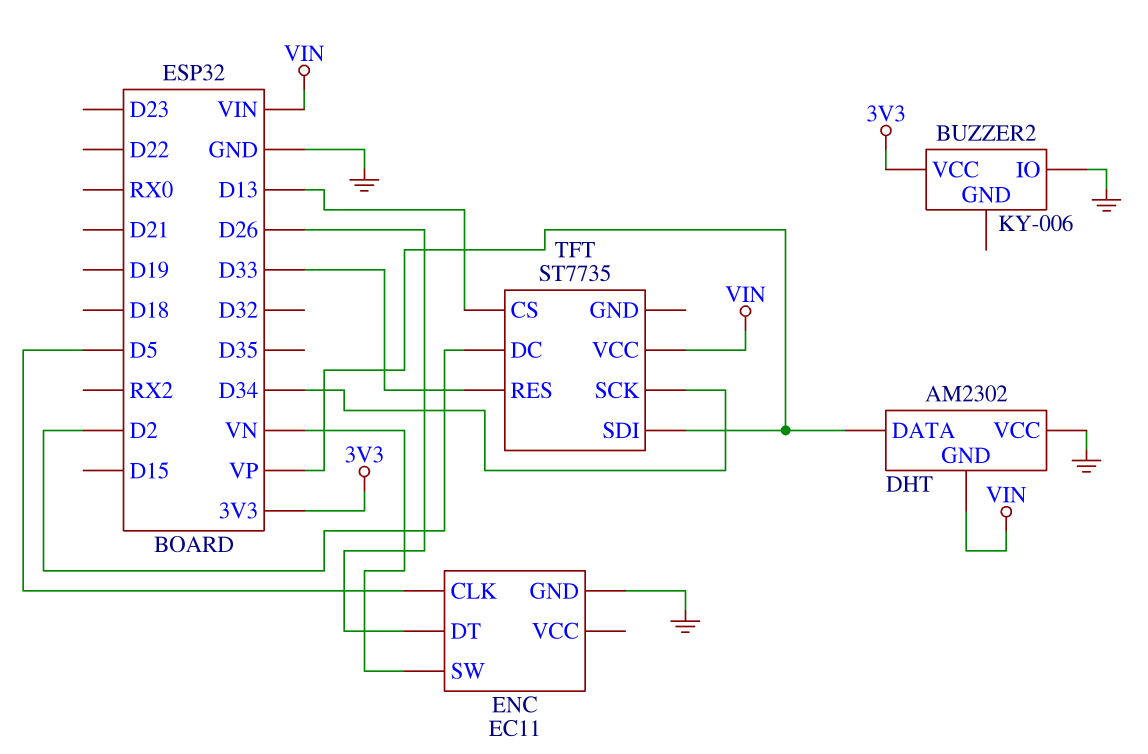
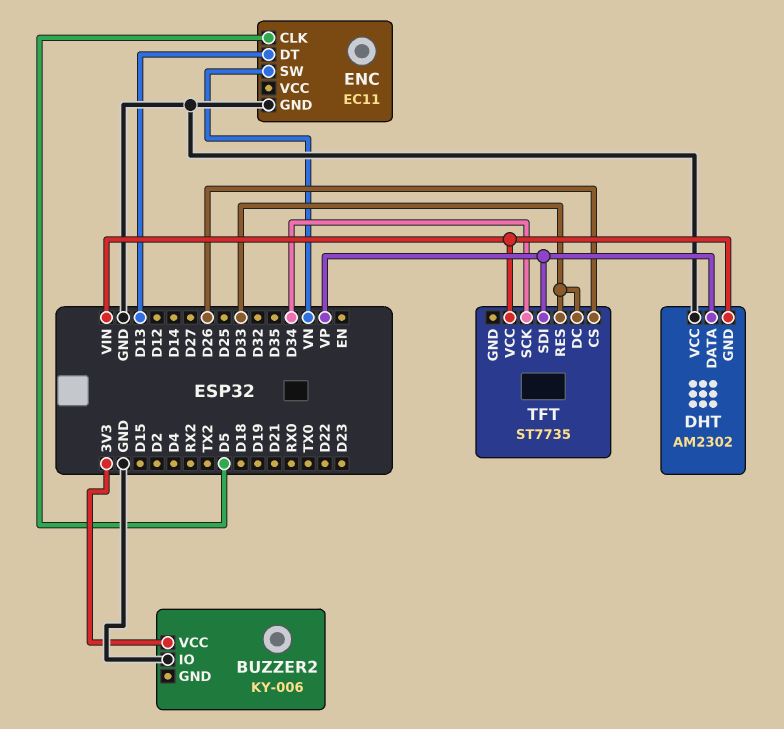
ENC pin DT: D26 -> D13
TFT pin CS: D13 -> D26
TFT pin DC: D2 -> D33

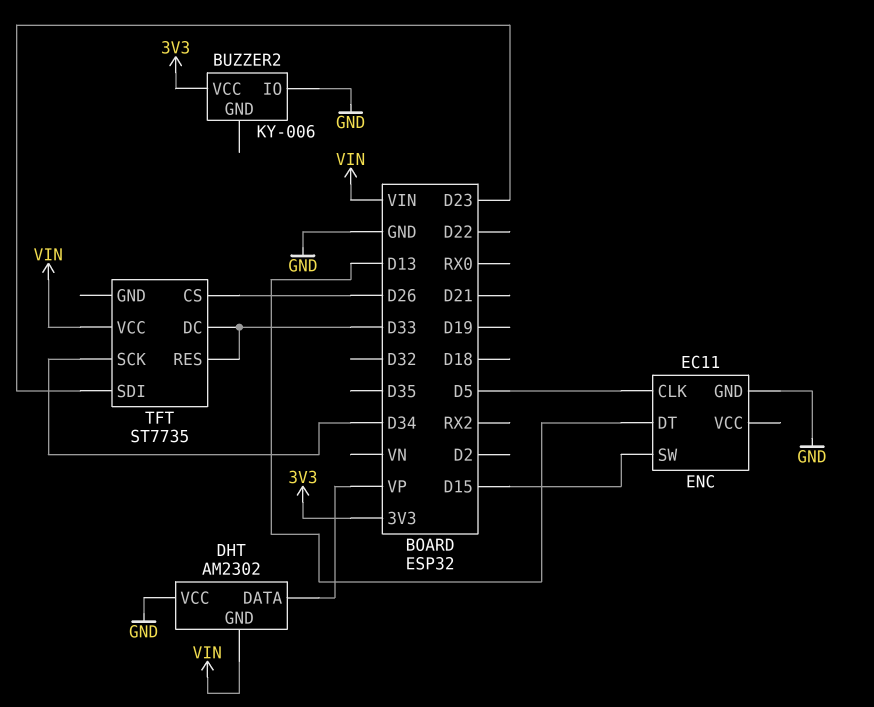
ENC pin SW: VN -> D15
TFT pin SDI: VP -> D23

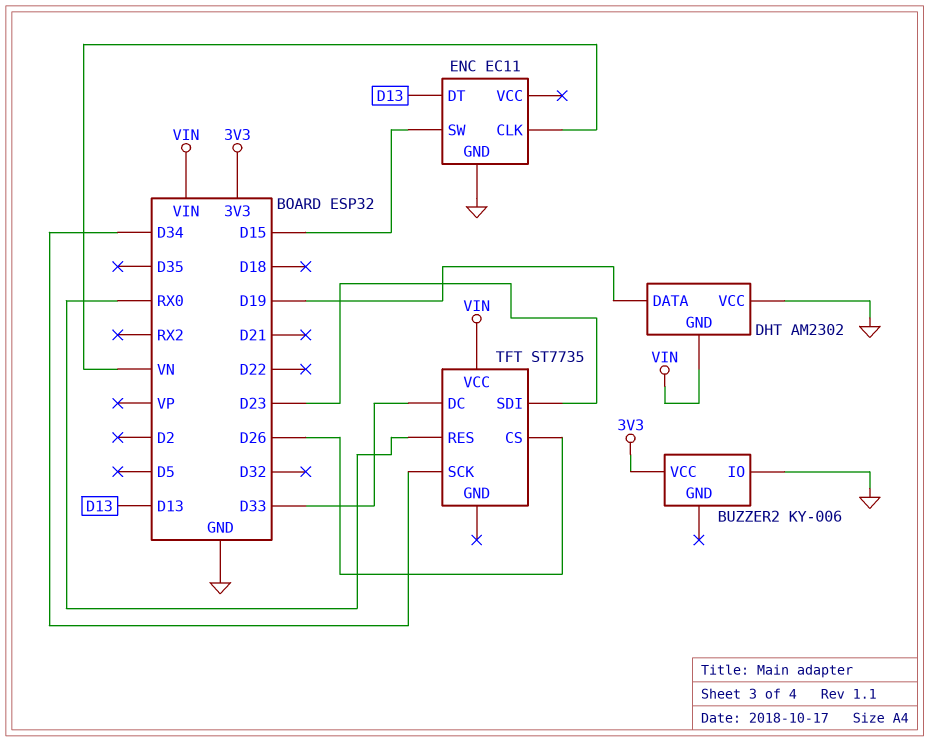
DHT pin DATA: VP -> D19
ENC pin CLK: D5 -> VN
TFT pin RES: D33 -> RX0

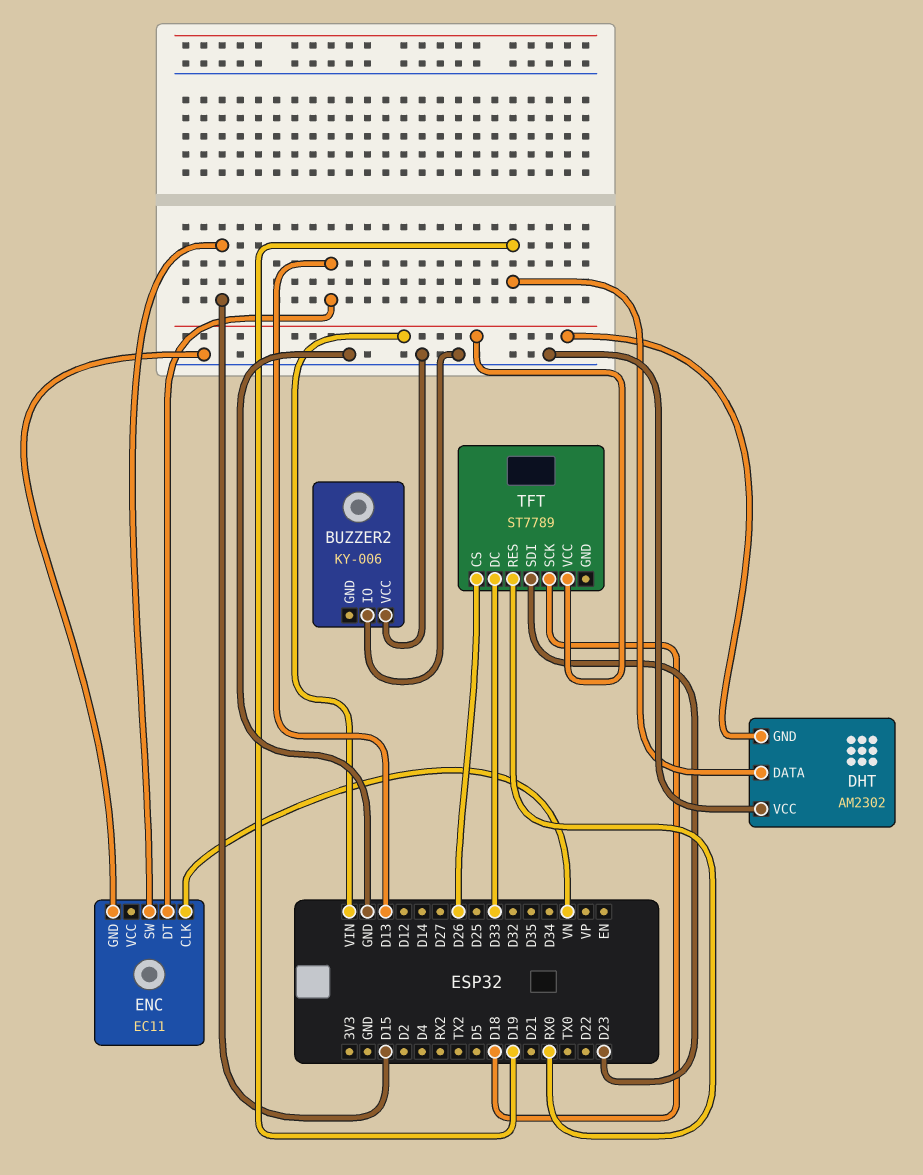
BUZZER2 pin VCC: 3V3 -> GND
TFT: ST7735 -> ST7789
TFT pin SCK: D34 -> D18

